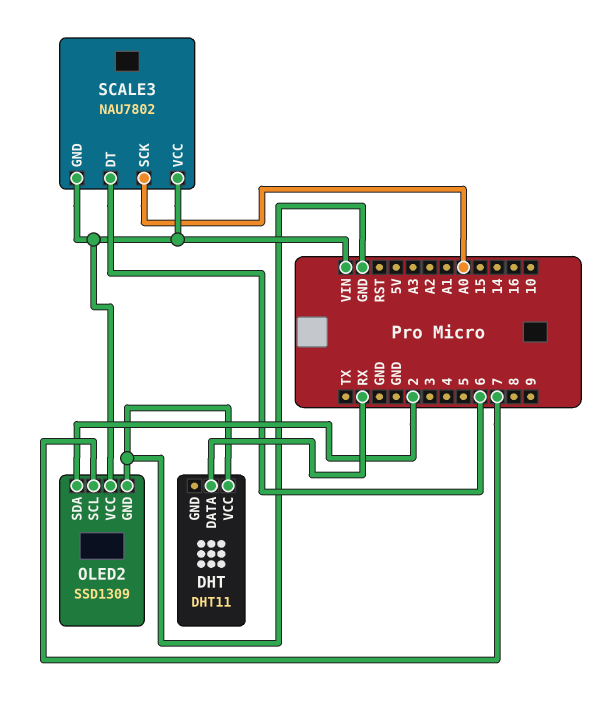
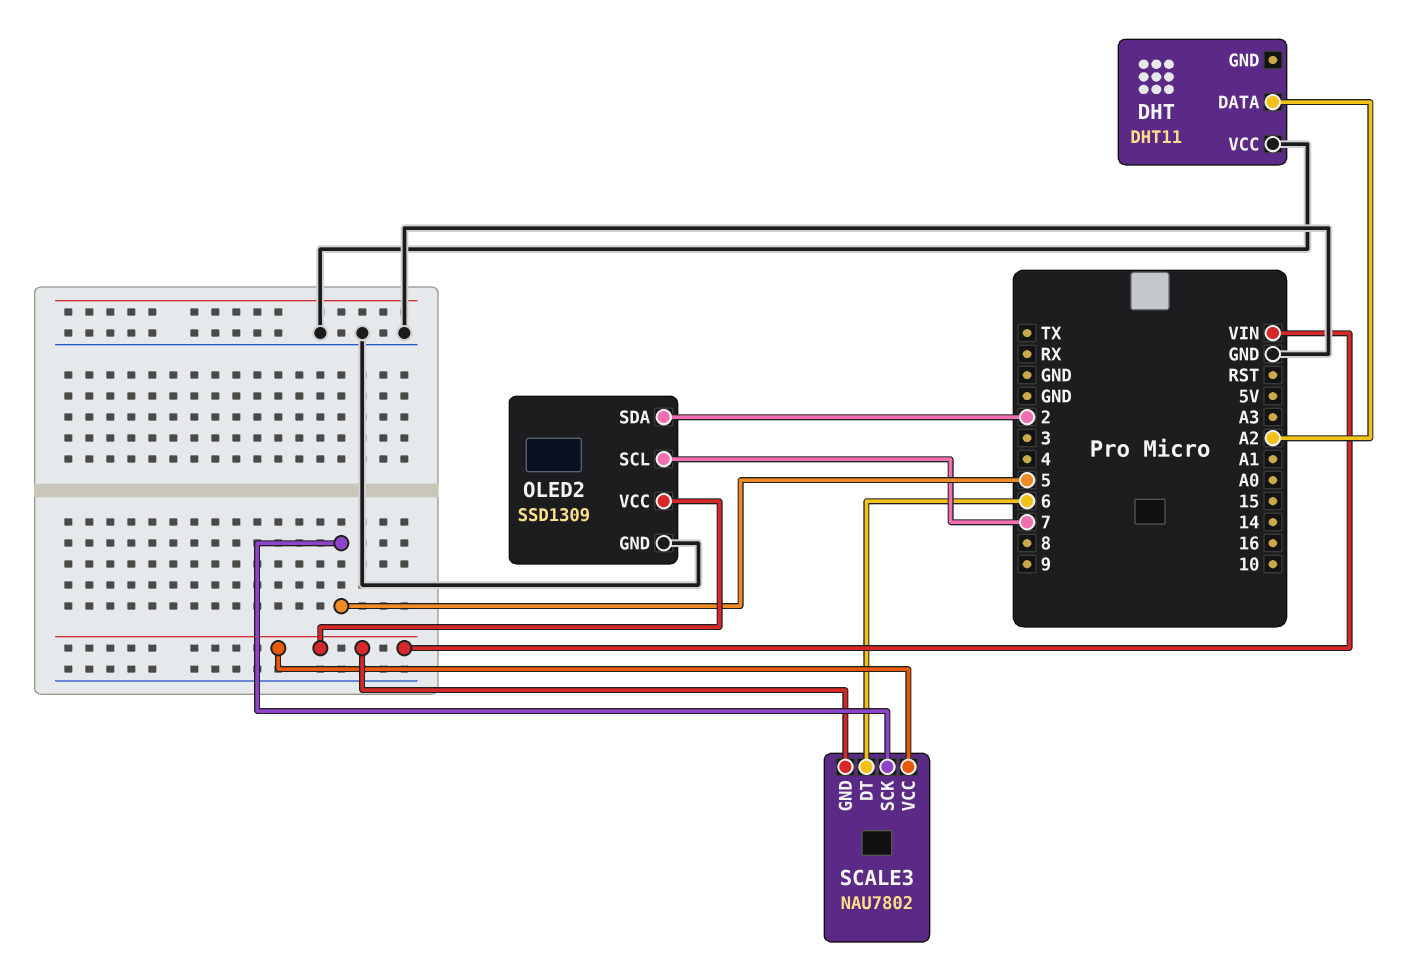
DHT pin DATA: RX -> A2
SCALE3 pin SCK: A0 -> 5

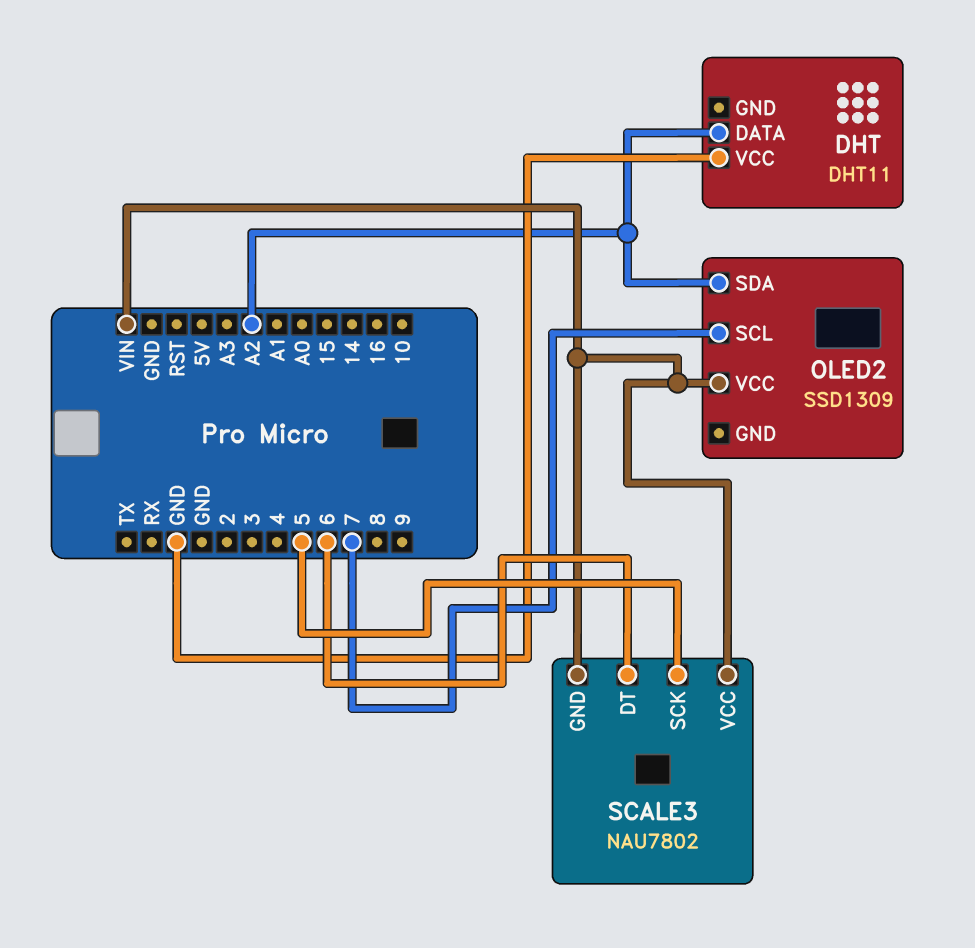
OLED2 pin GND: GND -> none
OLED2 pin SDA: 2 -> A2

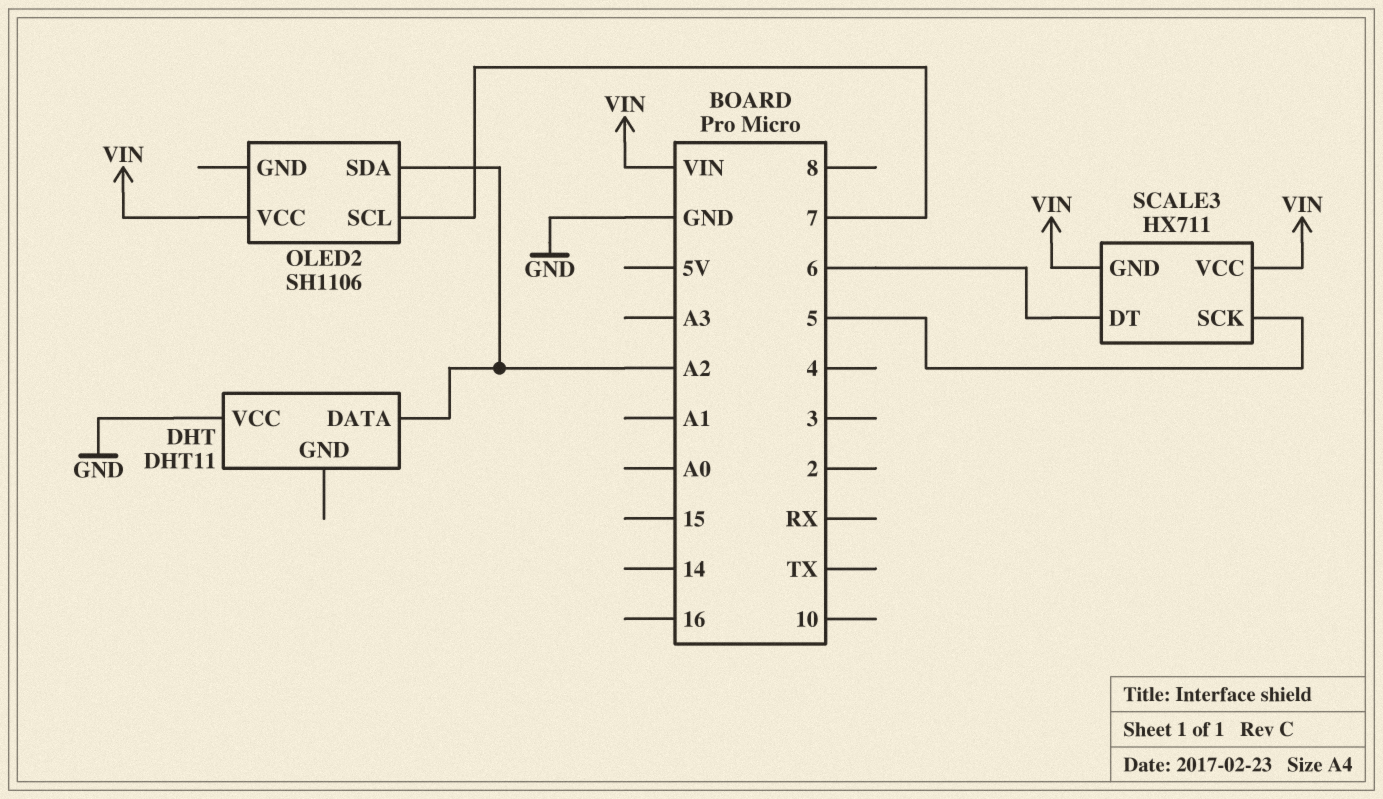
OLED2: SSD1309 -> SH1106
SCALE3: NAU7802 -> HX711

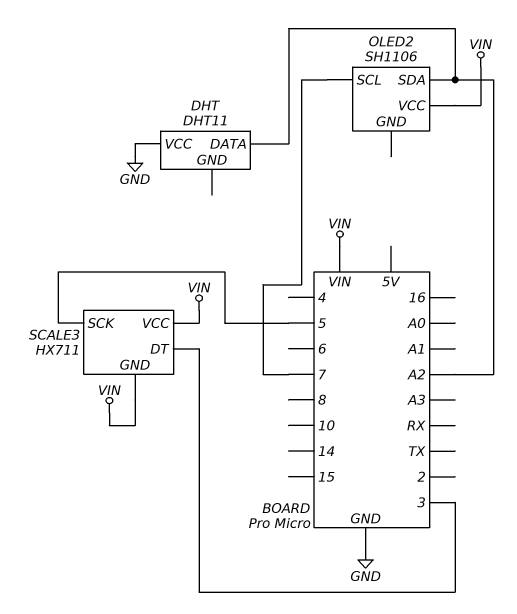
SCALE3 pin DT: 6 -> 3

